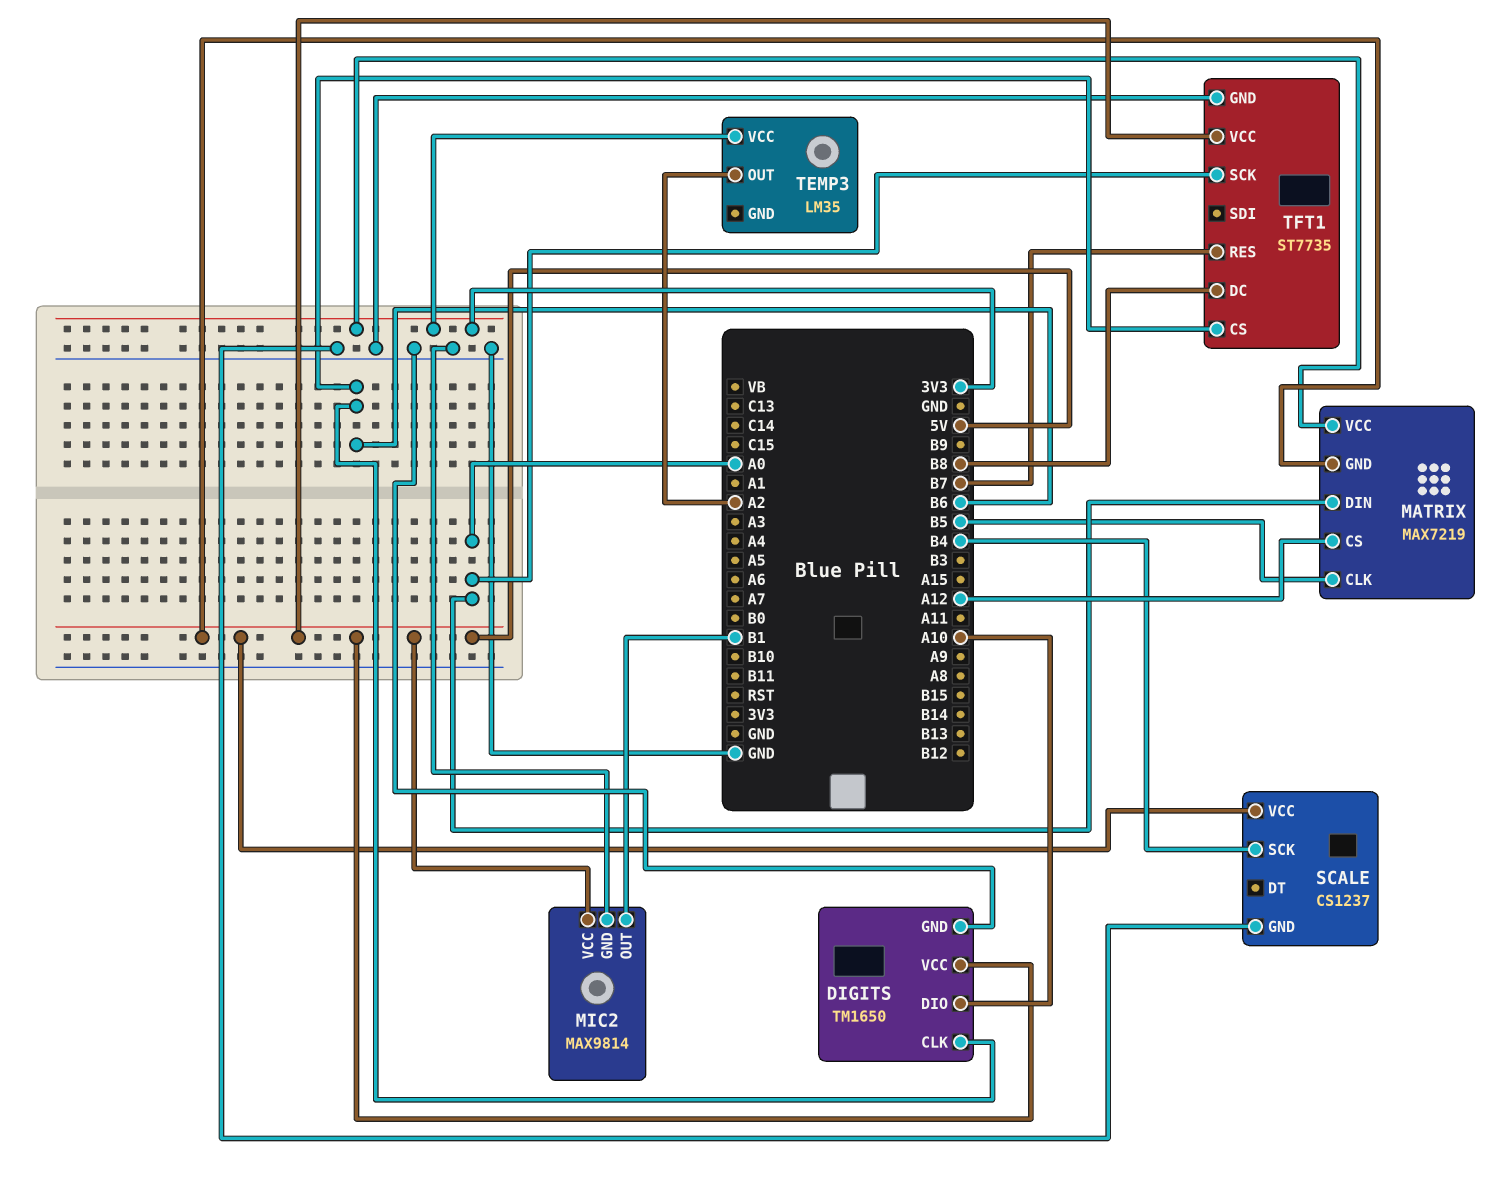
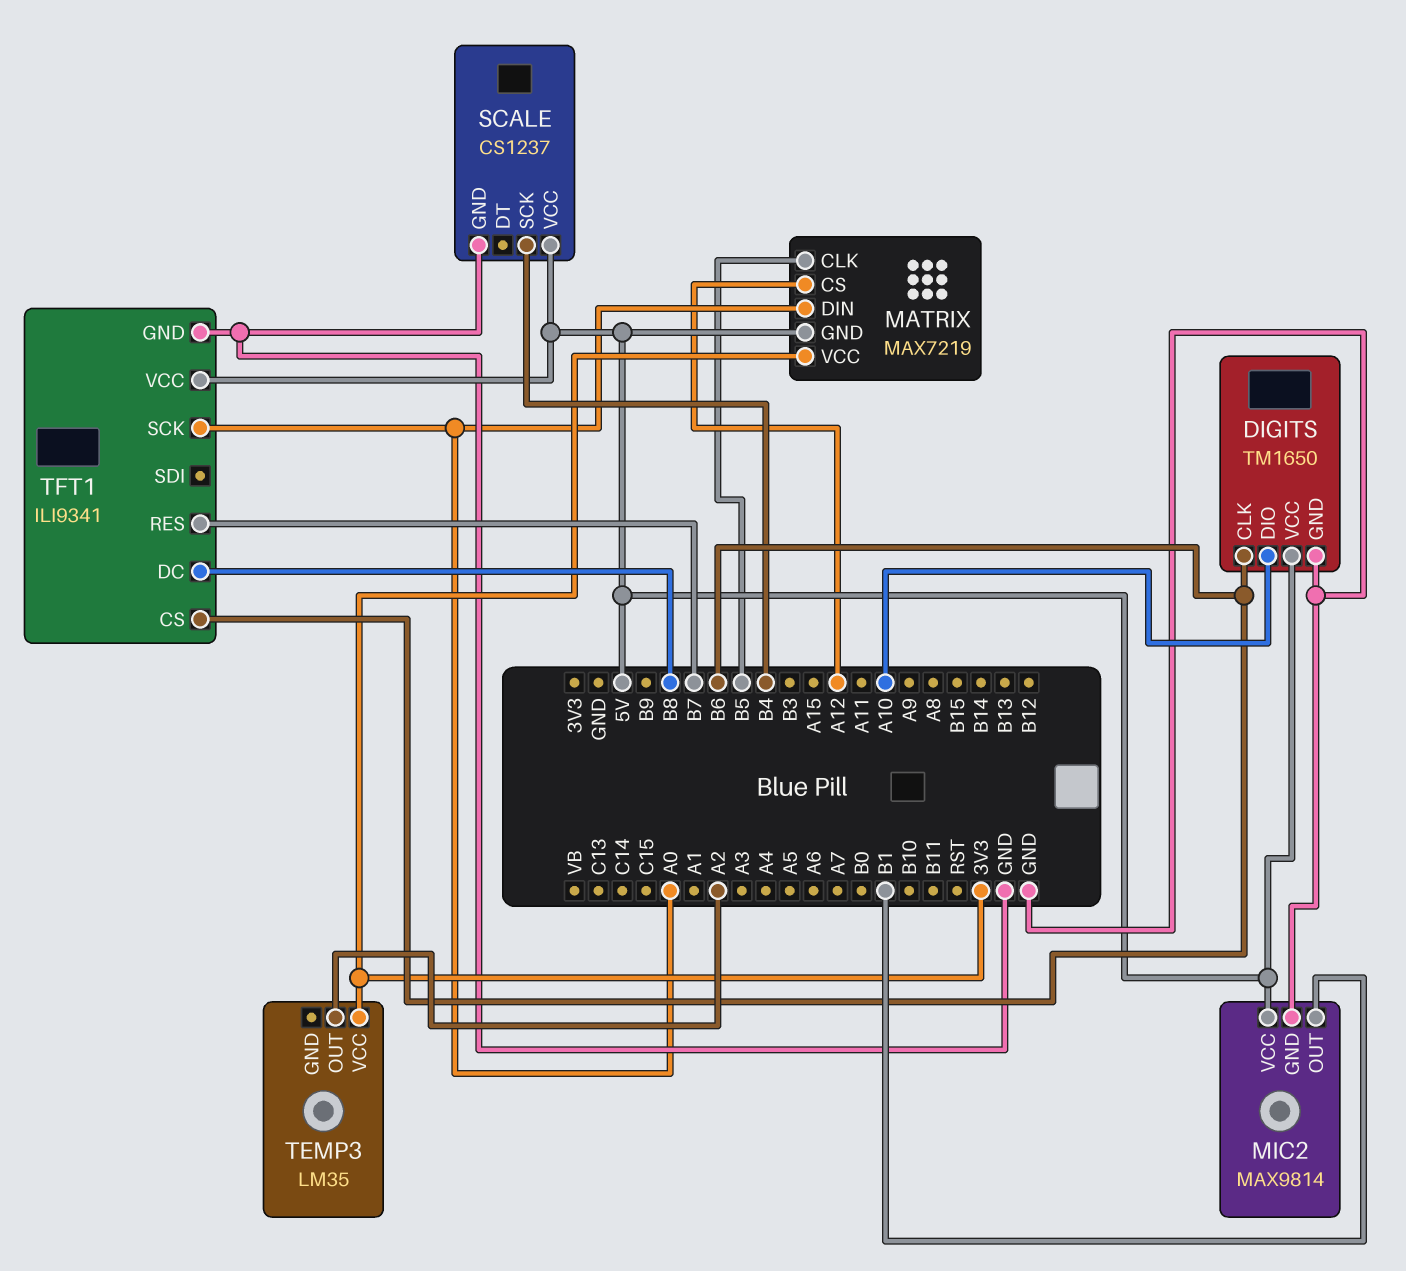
TFT1: ST7735 -> ILI9341

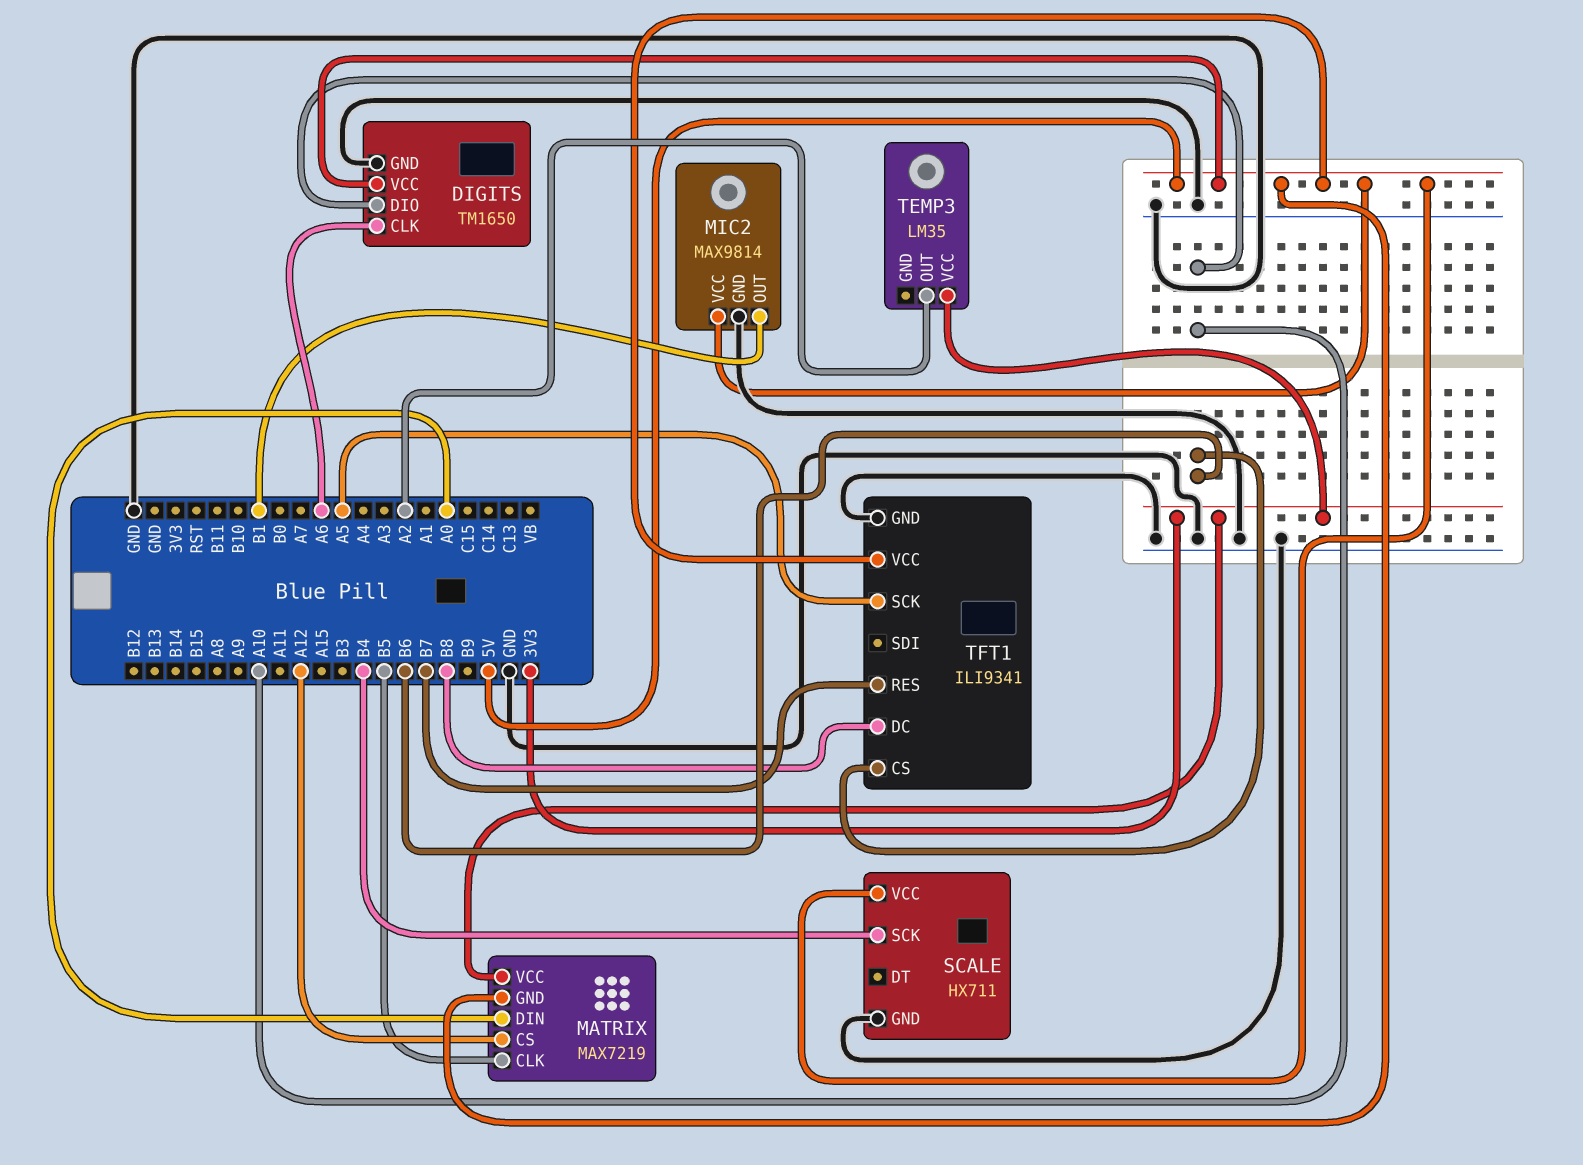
DIGITS pin CLK: B6 -> A6
SCALE: CS1237 -> HX711
TFT1 pin SCK: A0 -> A5

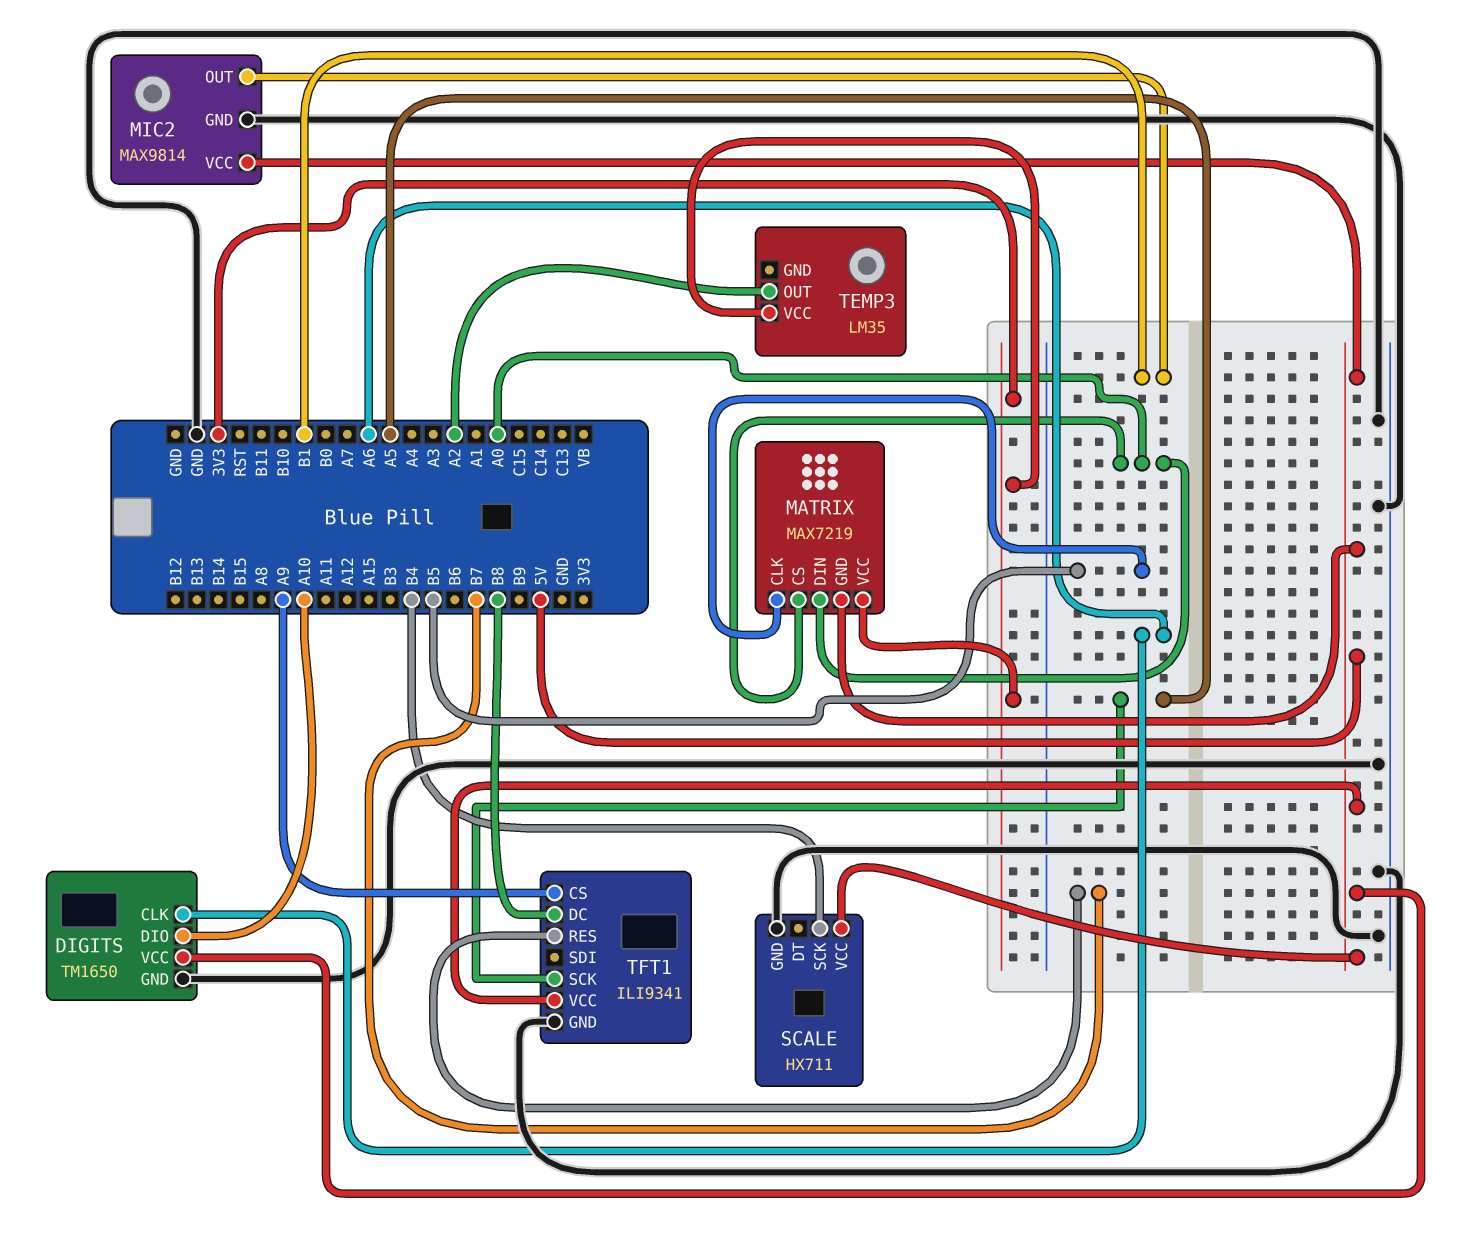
MATRIX pin CS: A12 -> A0
TFT1 pin CS: B6 -> A9

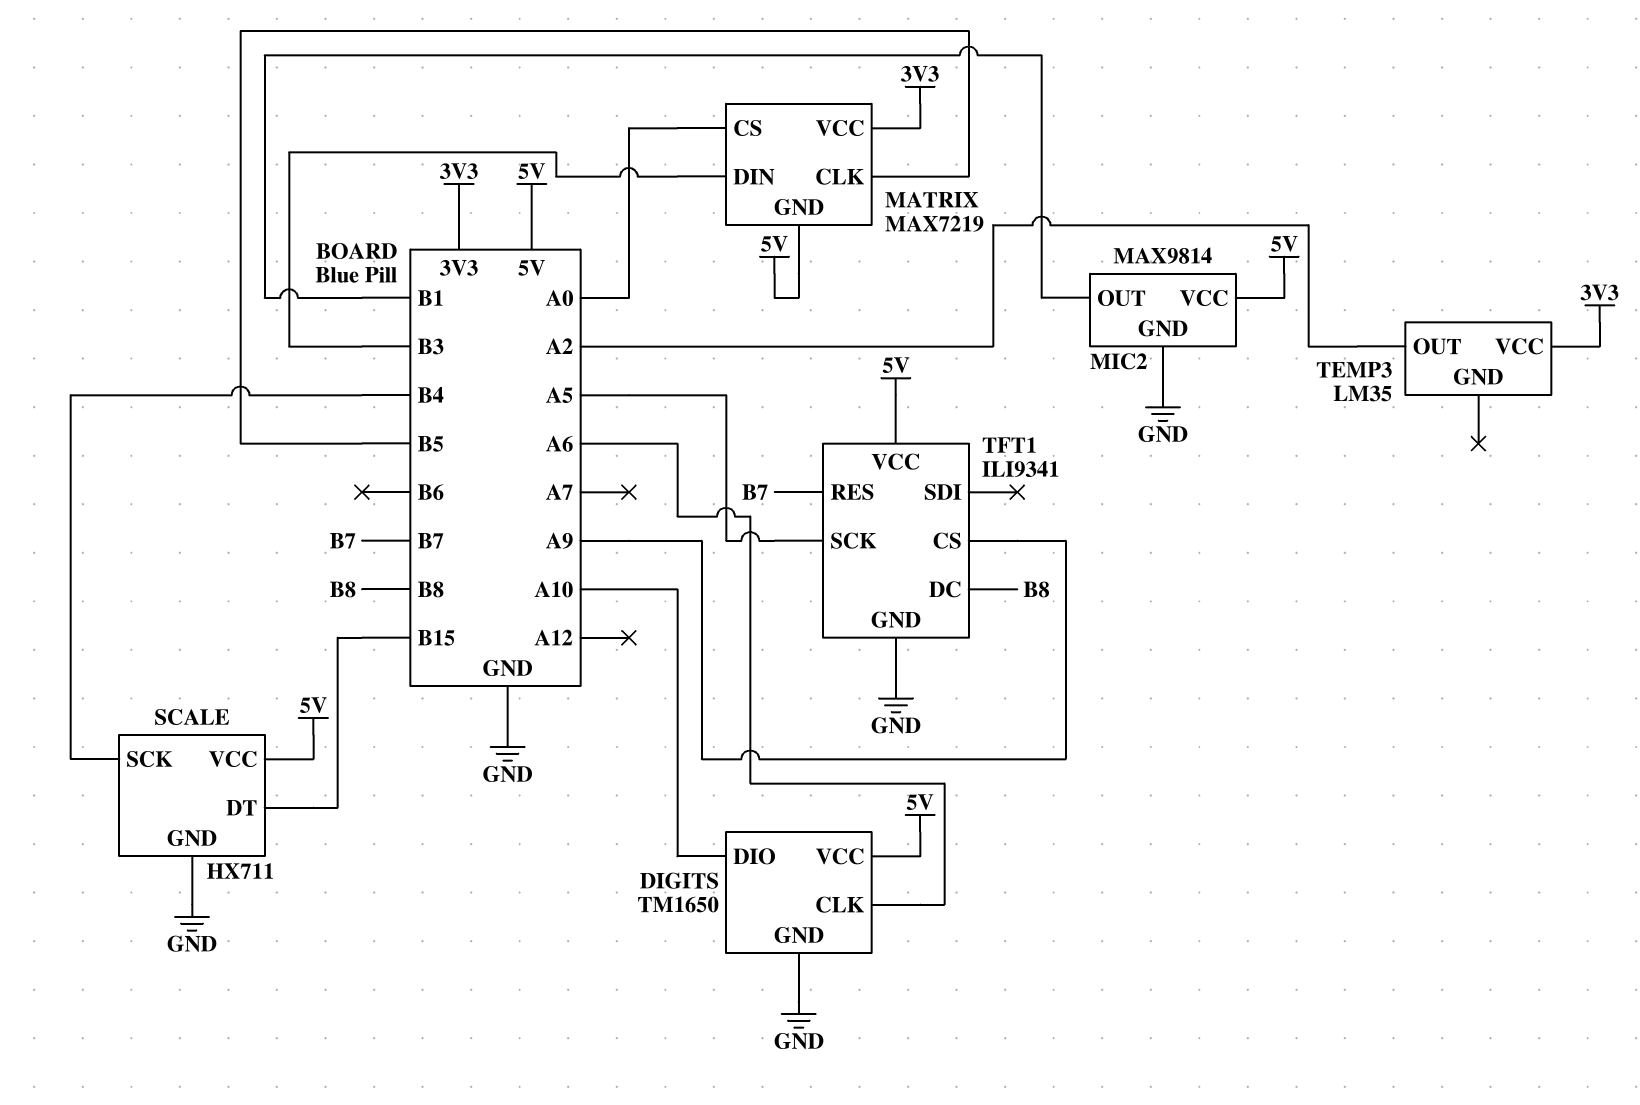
MATRIX pin DIN: A0 -> B3
SCALE pin DT: none -> B15

